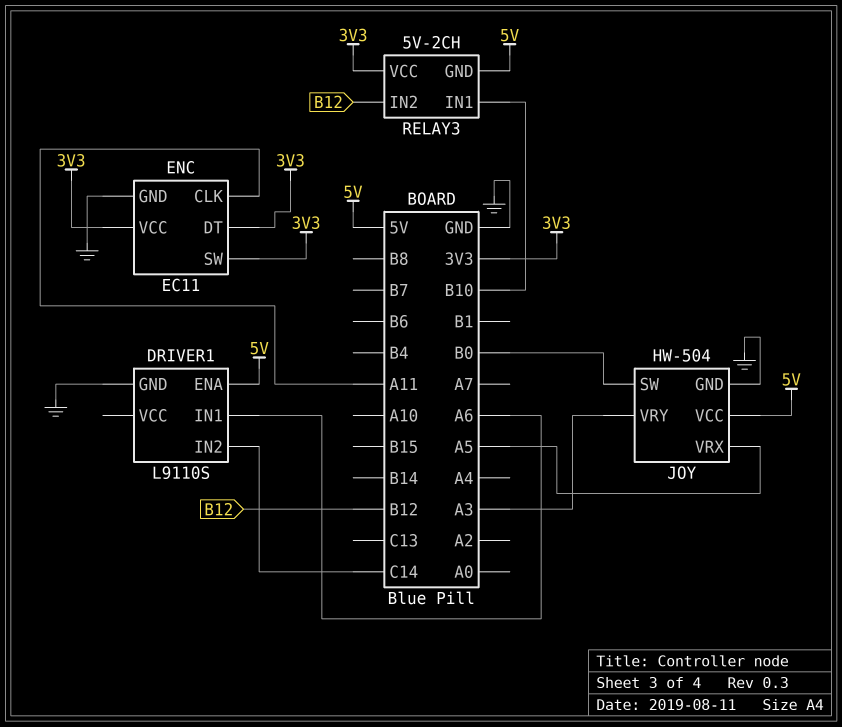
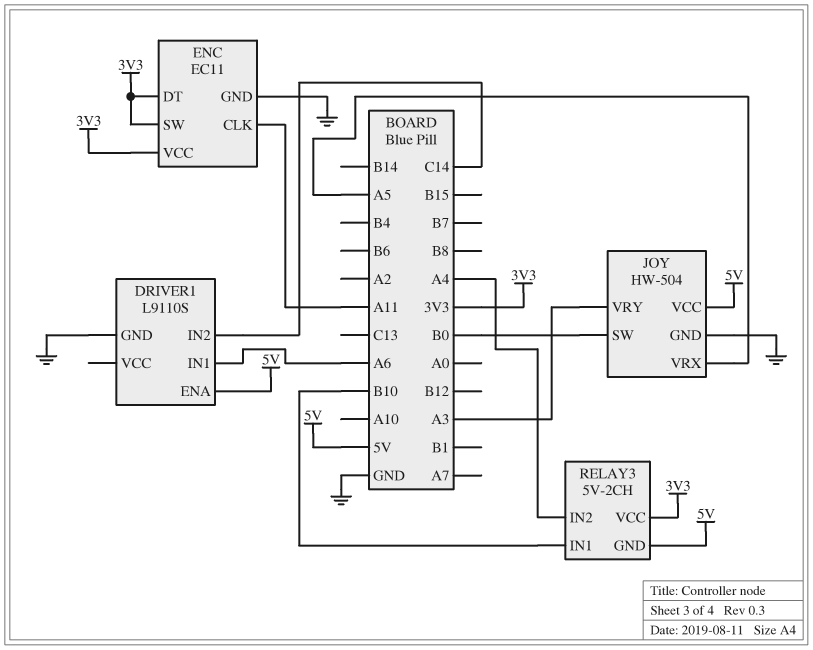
RELAY3 pin IN2: B12 -> A4

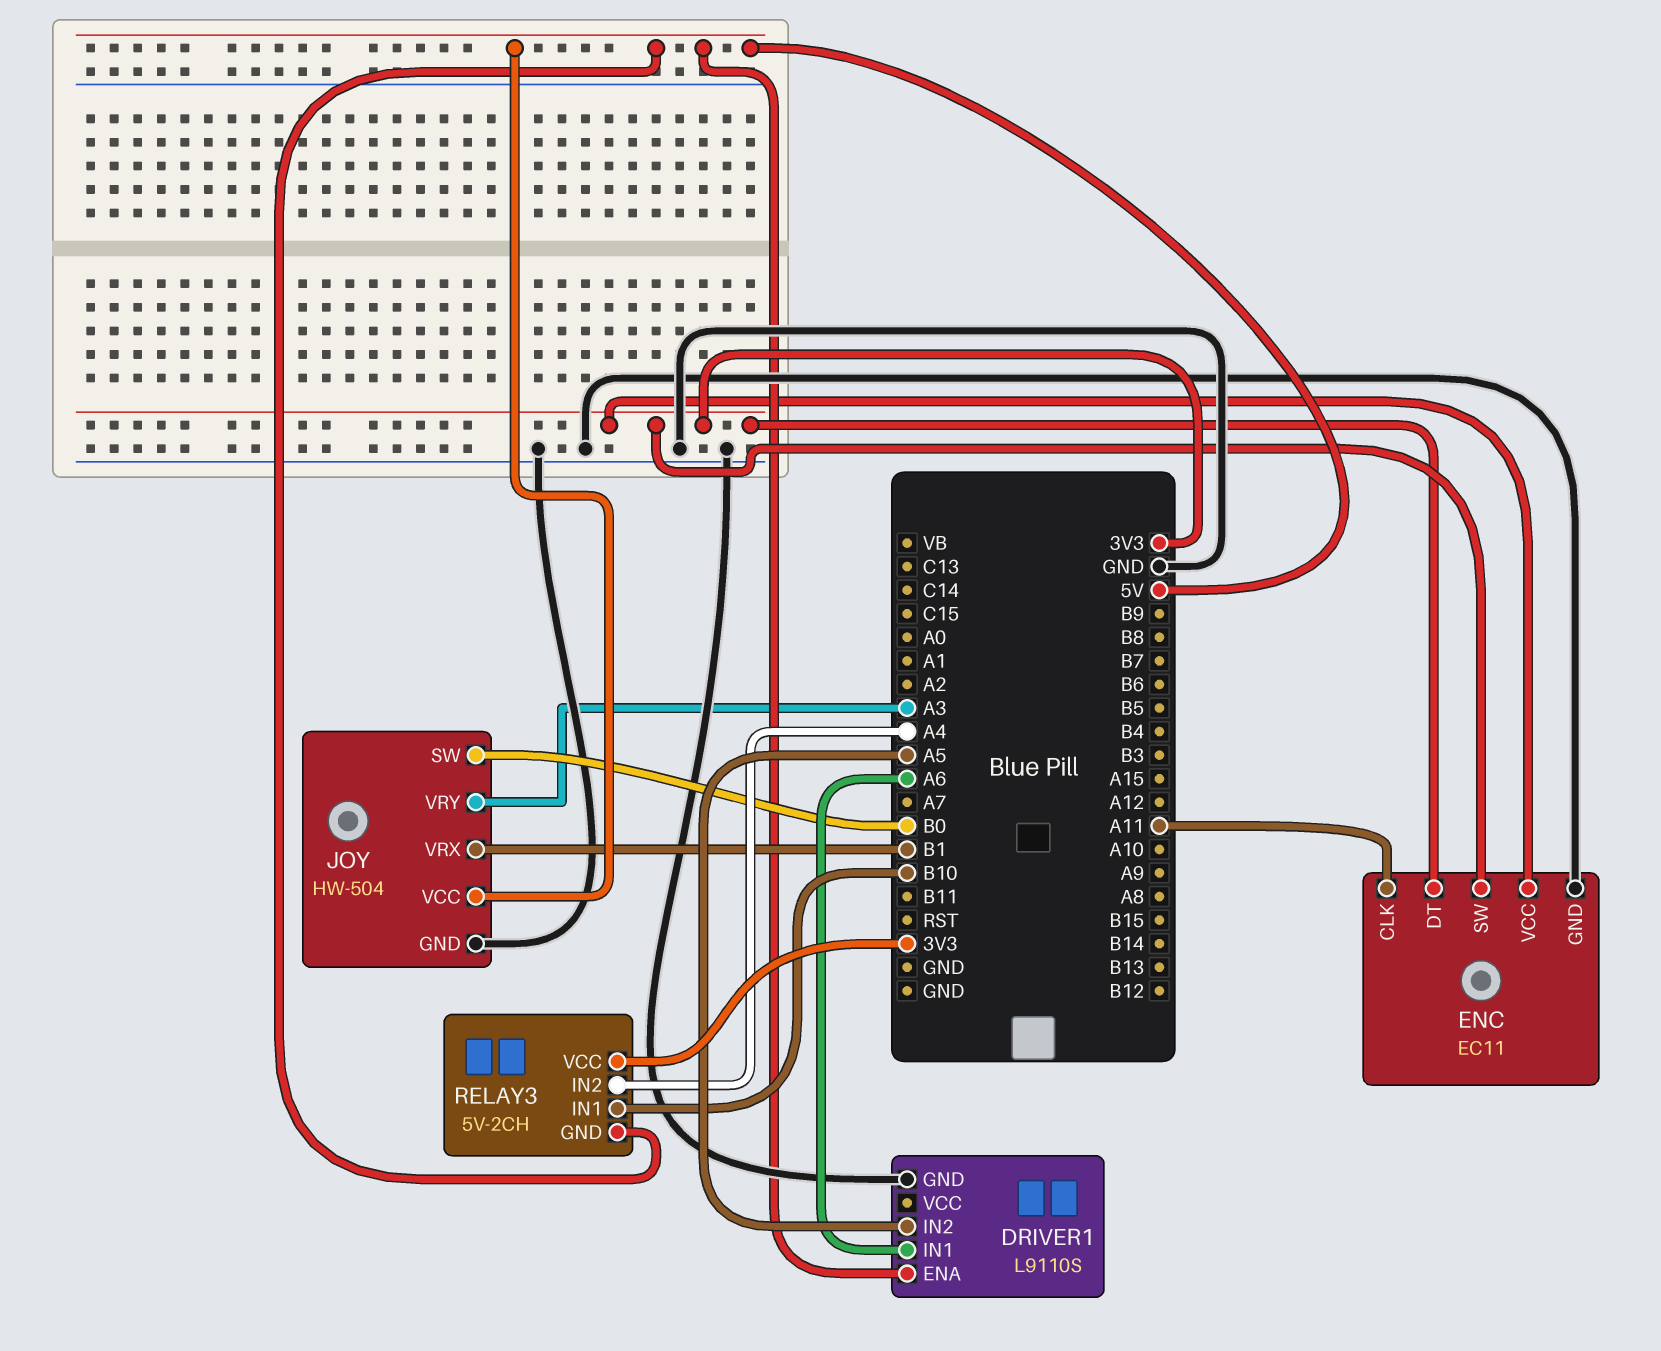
DRIVER1 pin IN2: C14 -> A5
JOY pin VRX: A5 -> B1

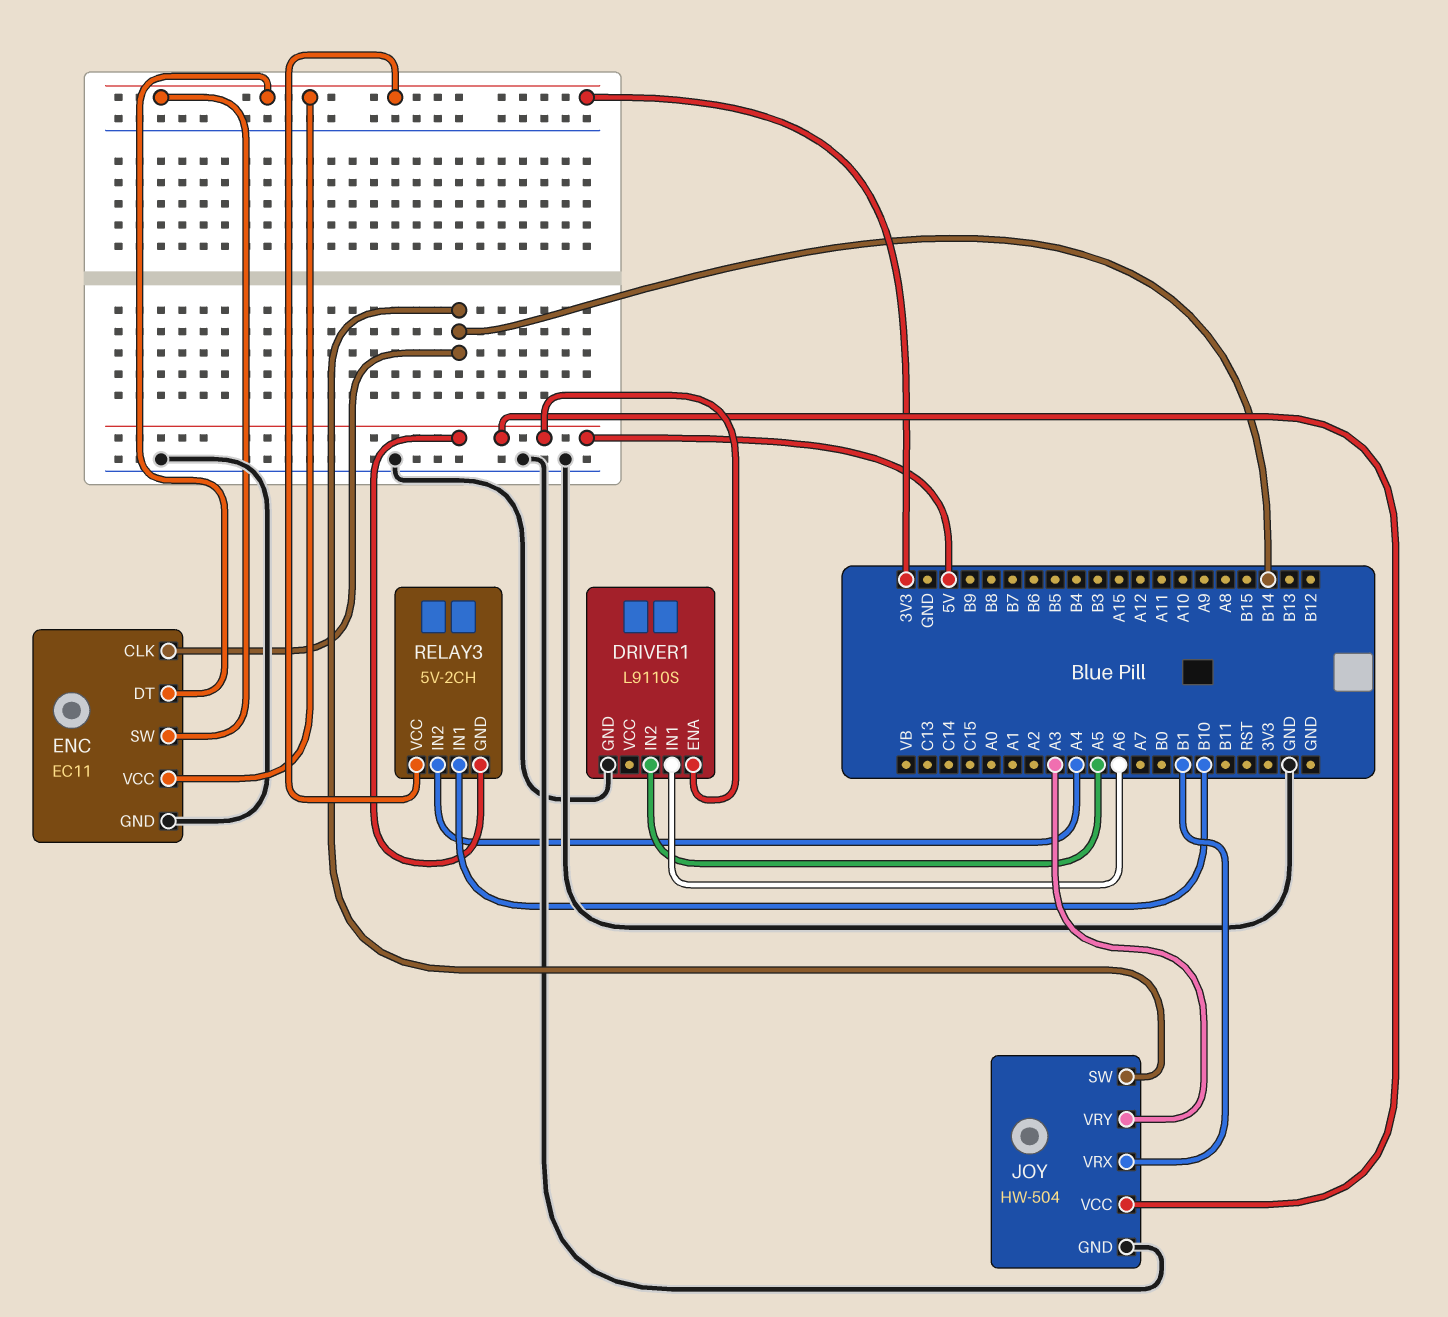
ENC pin CLK: A11 -> B14
JOY pin SW: B0 -> B14

